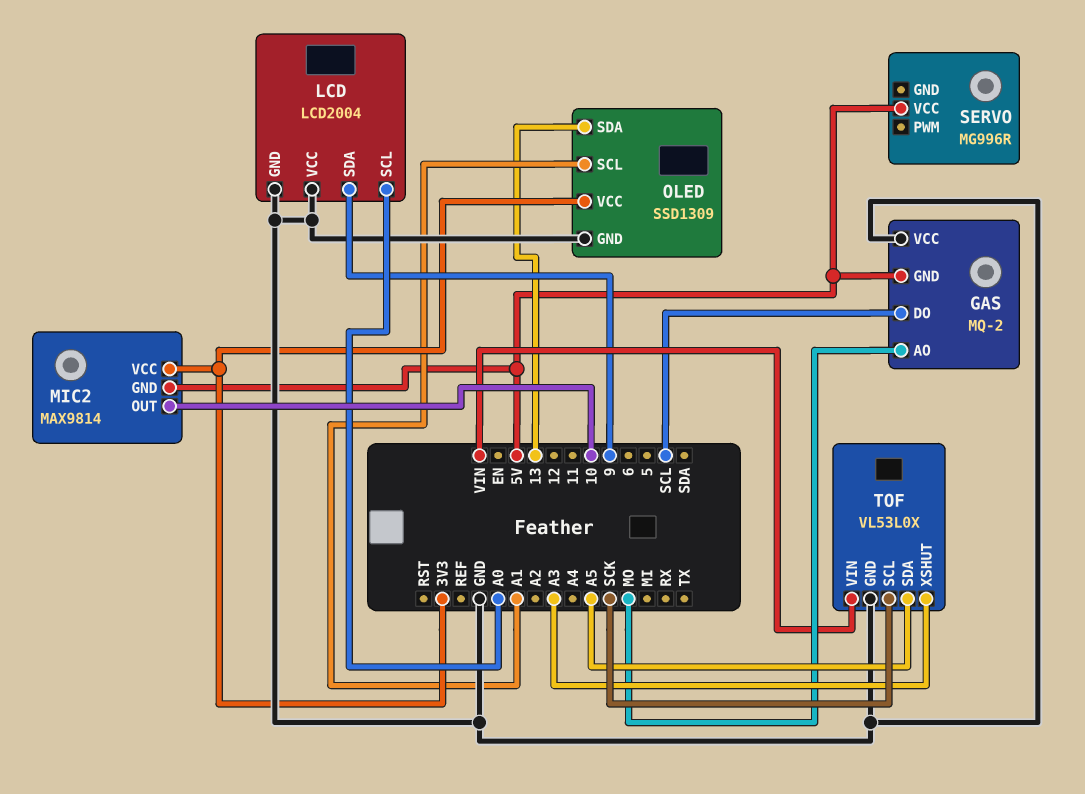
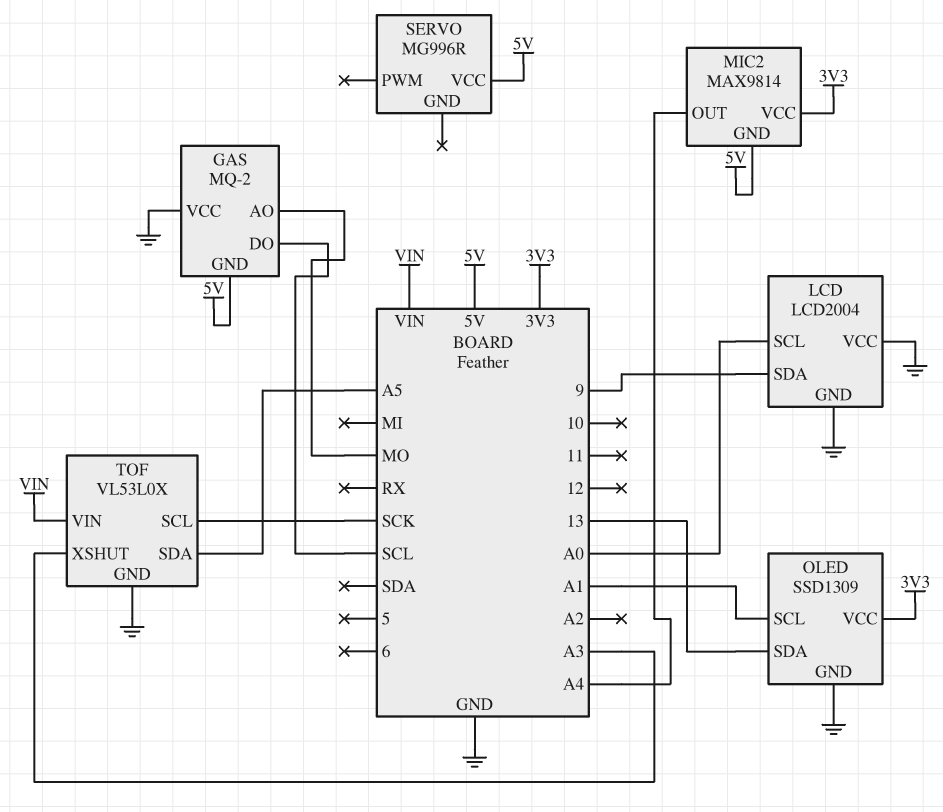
MIC2 pin OUT: 10 -> A4

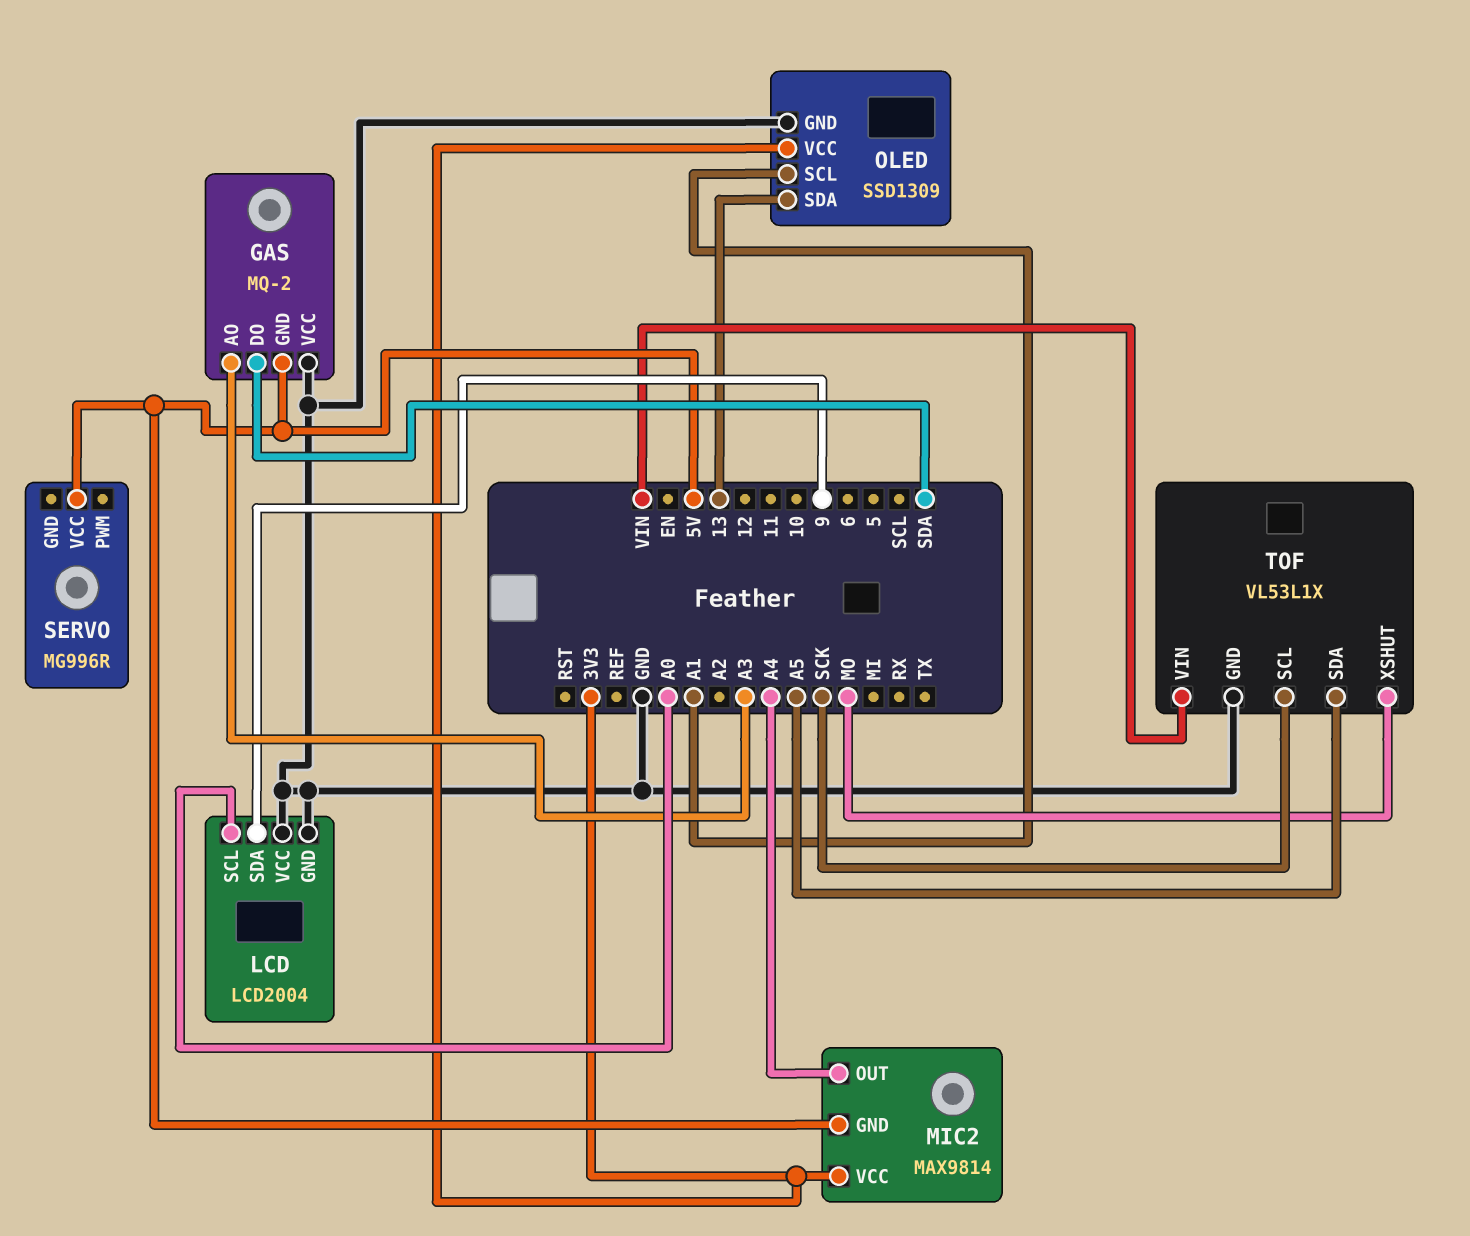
GAS pin AO: MO -> A3
GAS pin DO: SCL -> SDA
TOF: VL53L0X -> VL53L1X
TOF pin XSHUT: A3 -> MO

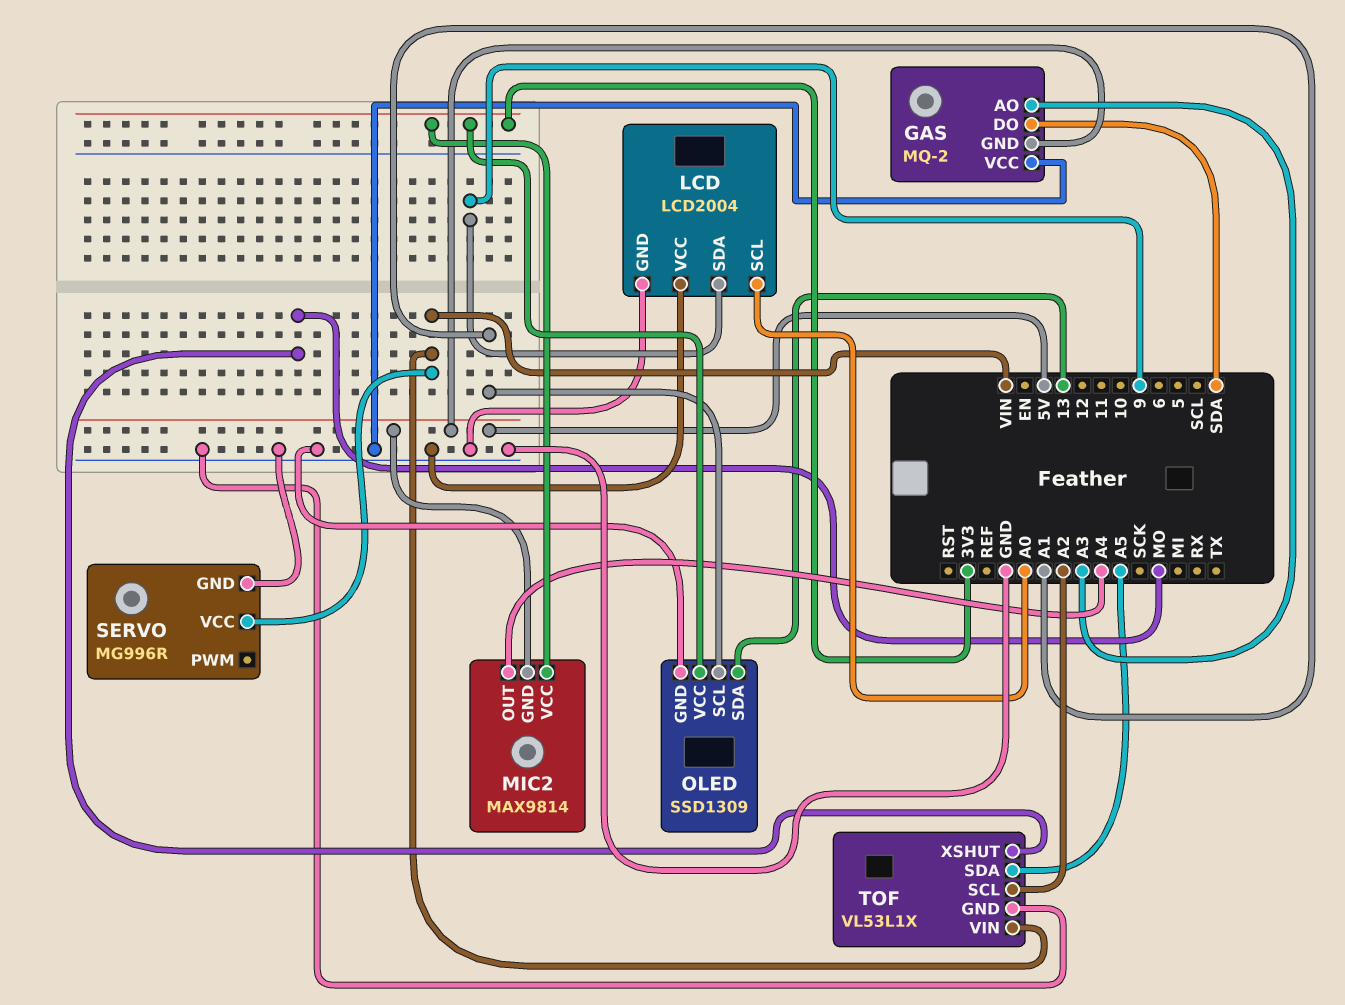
SERVO pin GND: none -> GND
SERVO pin VCC: 5V -> VIN
TOF pin SCL: SCK -> A2

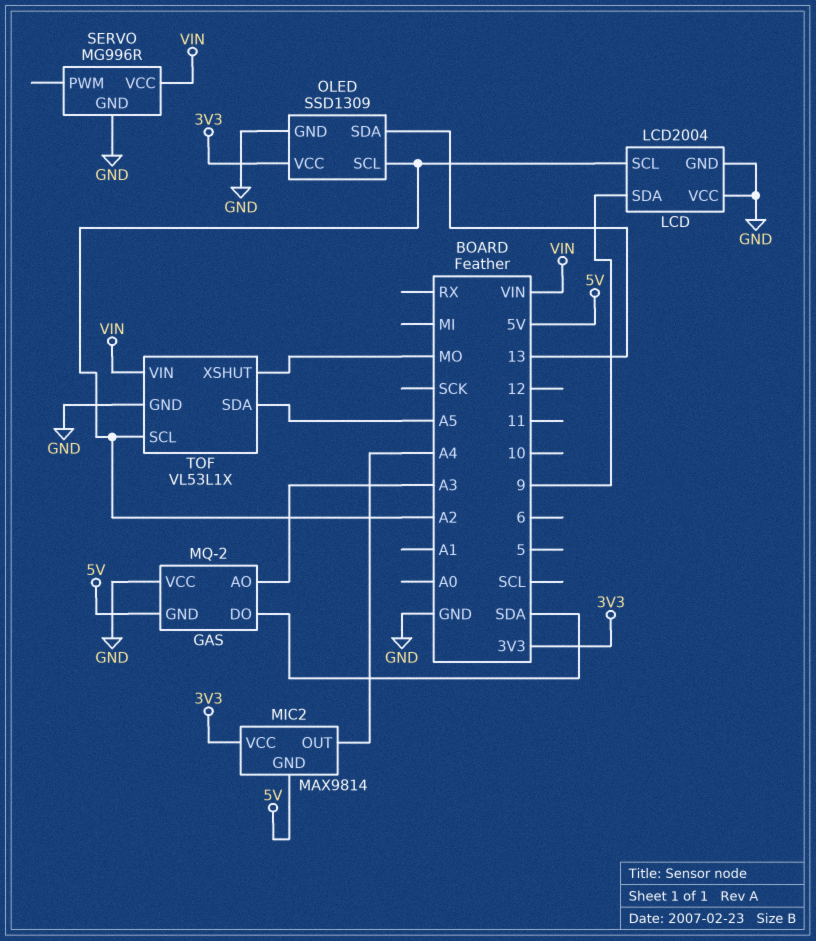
LCD pin SCL: A0 -> A2
OLED pin SCL: A1 -> A2

